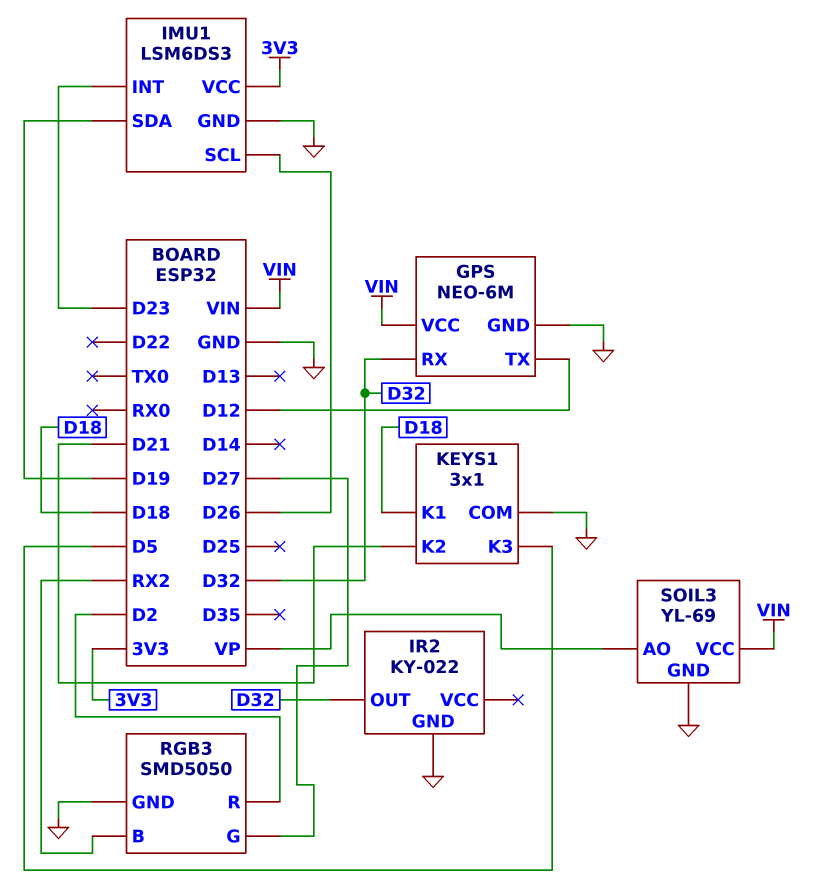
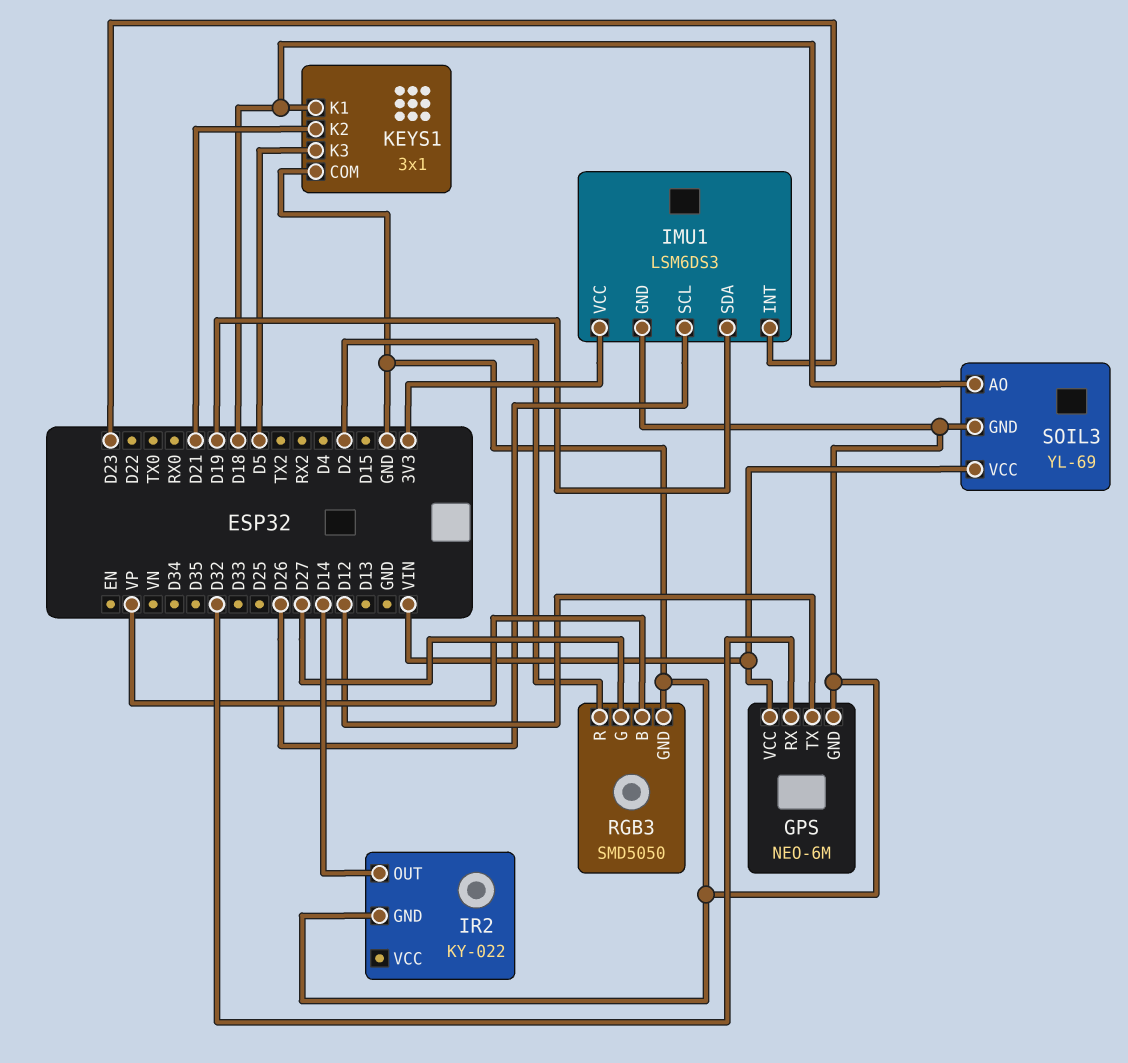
IR2 pin OUT: D32 -> D14
RGB3 pin B: RX2 -> VP
SOIL3 pin AO: VP -> D18

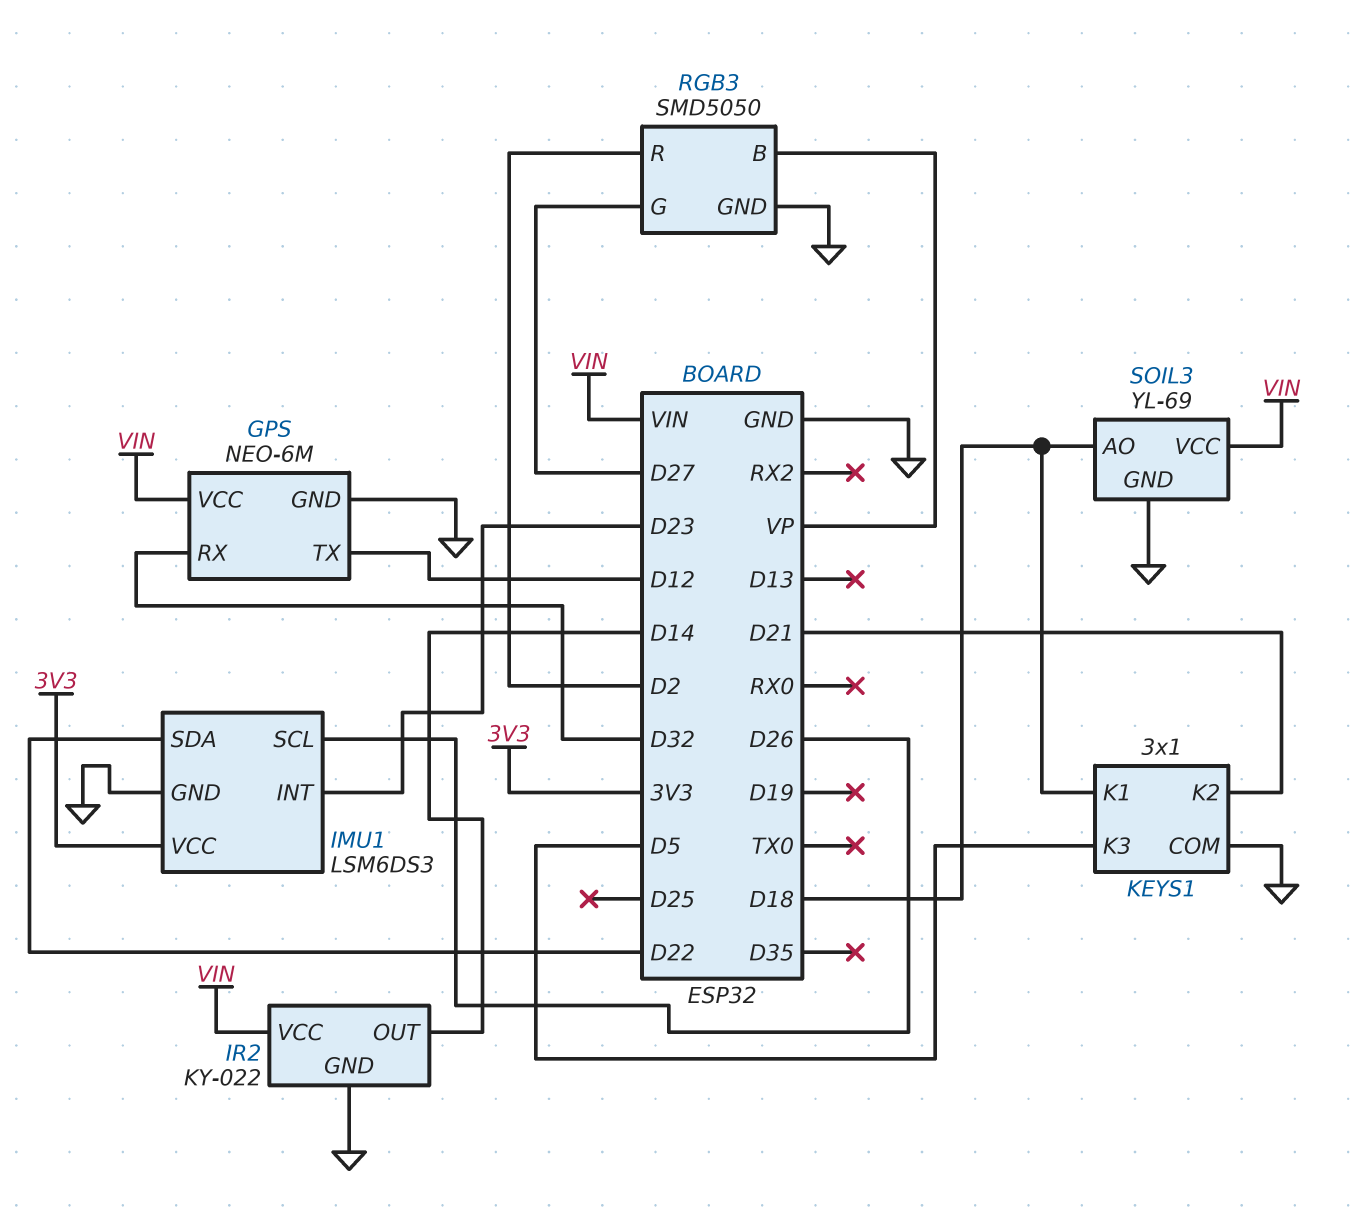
IMU1 pin SDA: D19 -> D22
IR2 pin VCC: none -> VIN

